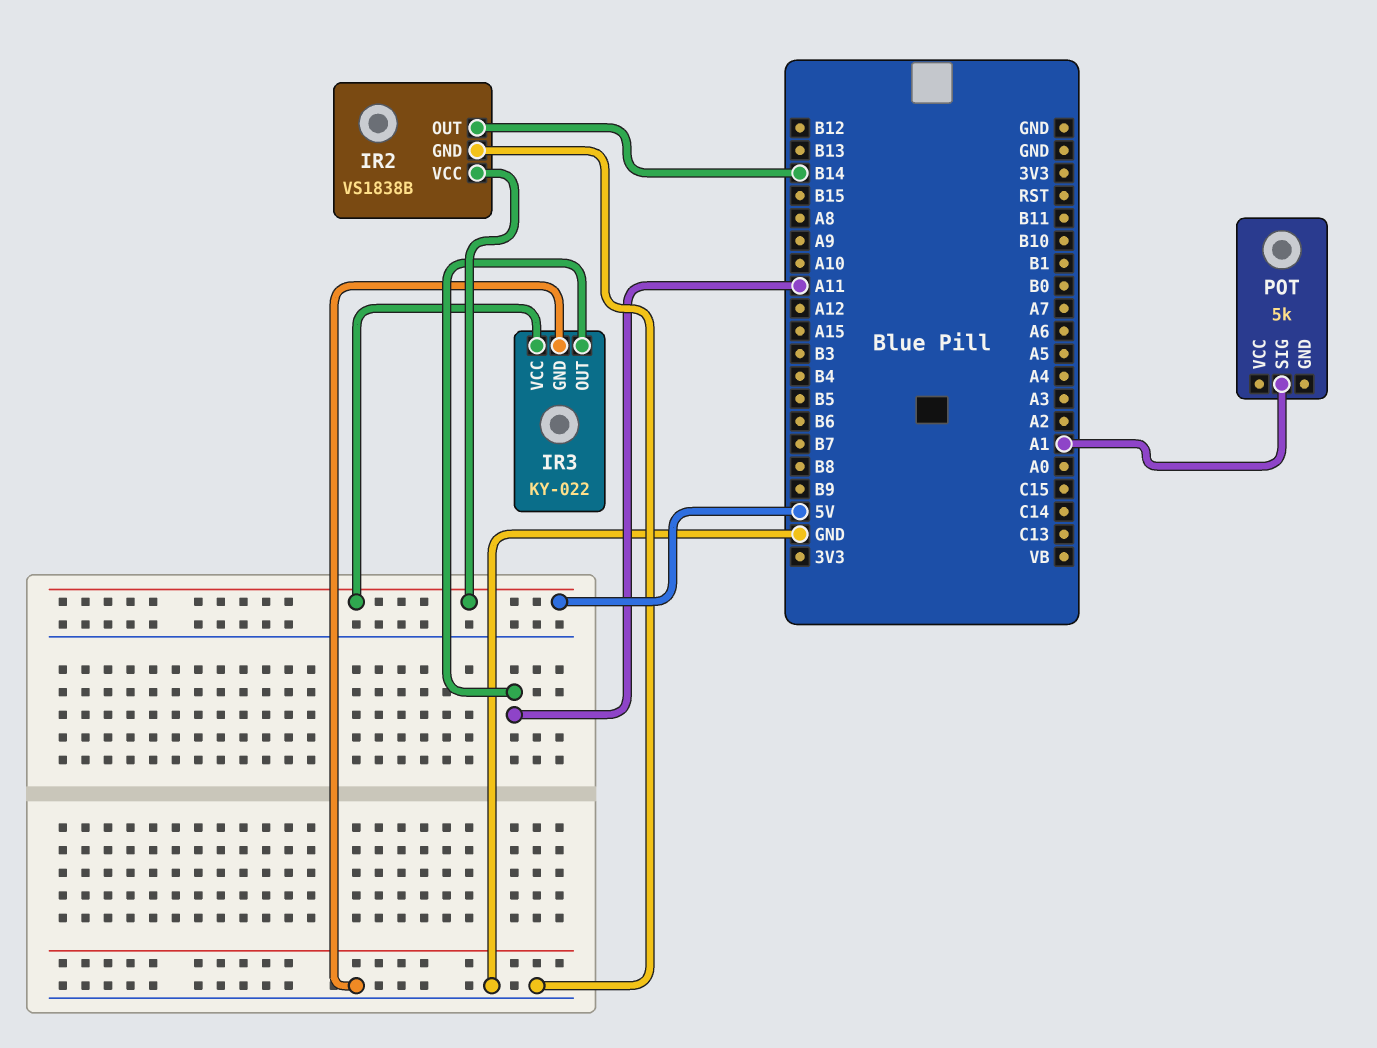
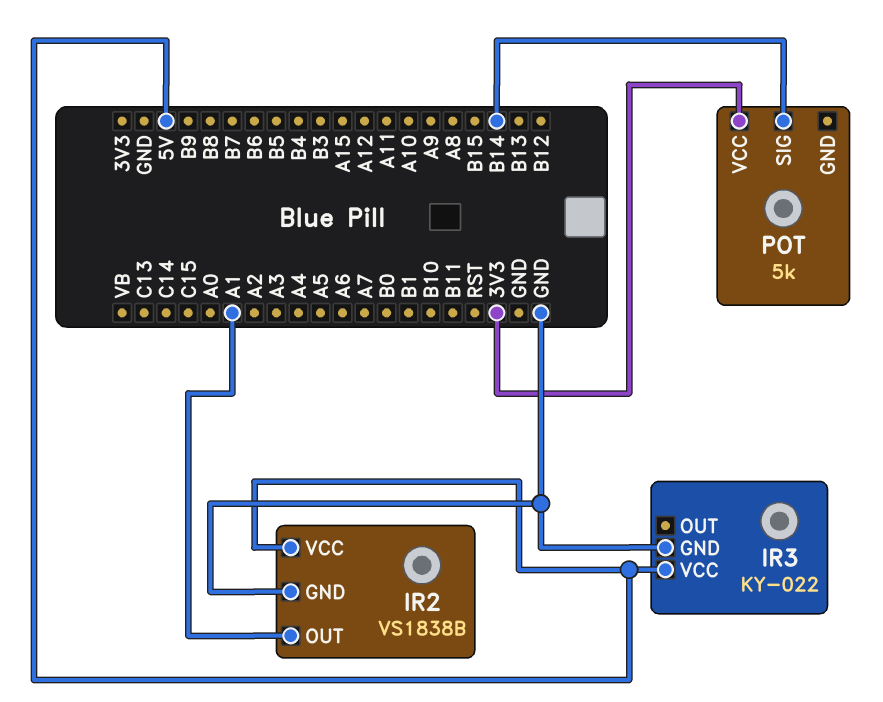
IR2 pin OUT: B14 -> A1
IR3 pin OUT: A11 -> none
POT pin SIG: A1 -> B14
POT pin VCC: none -> 3V3

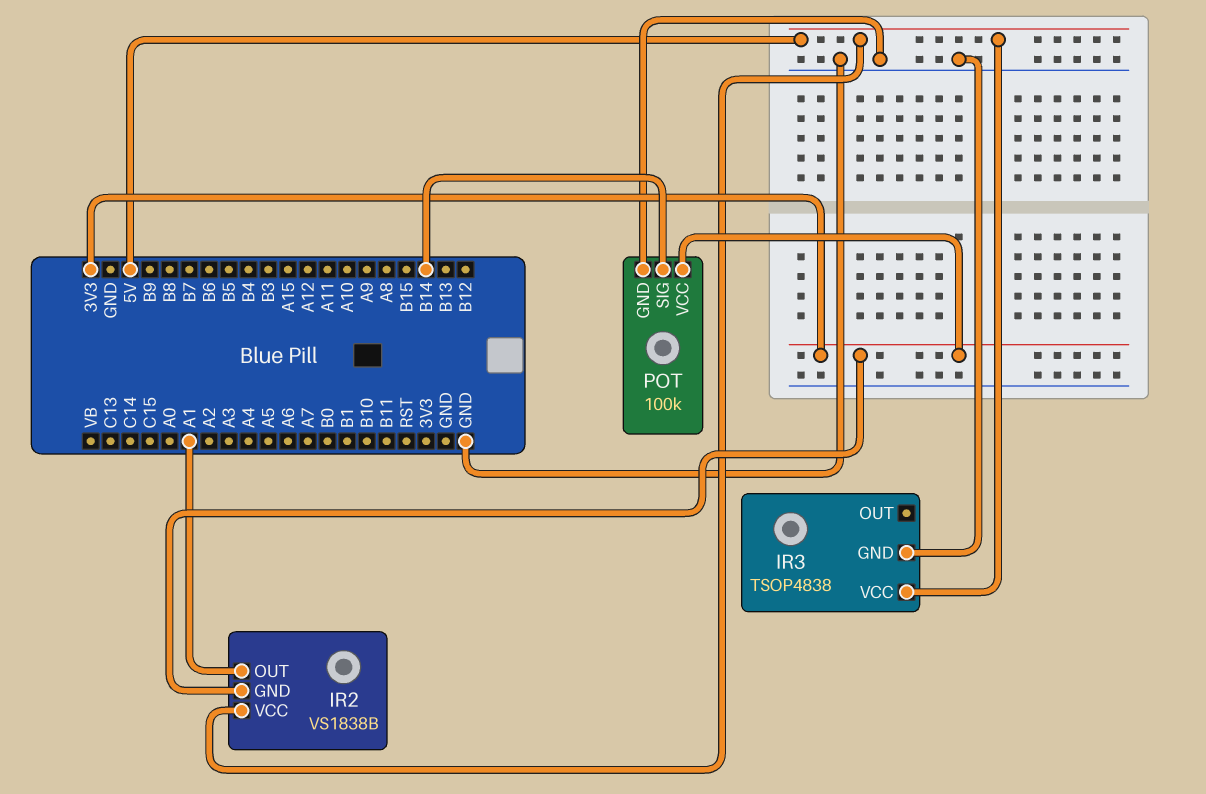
IR2 pin GND: GND -> 3V3
IR3: KY-022 -> TSOP4838
POT: 5k -> 100k
POT pin GND: none -> GND

